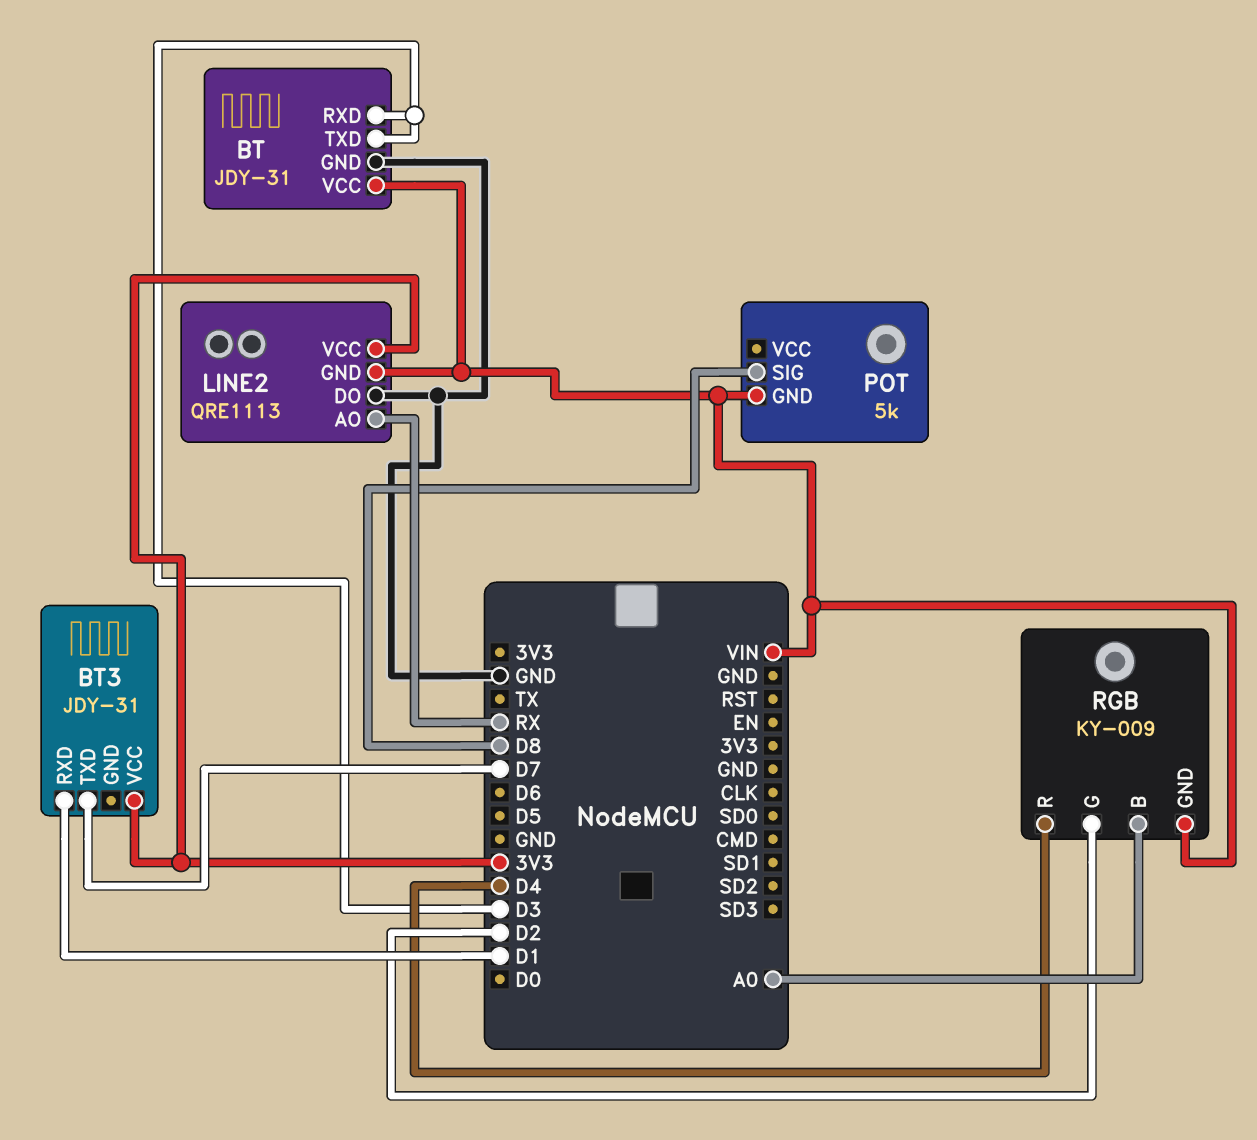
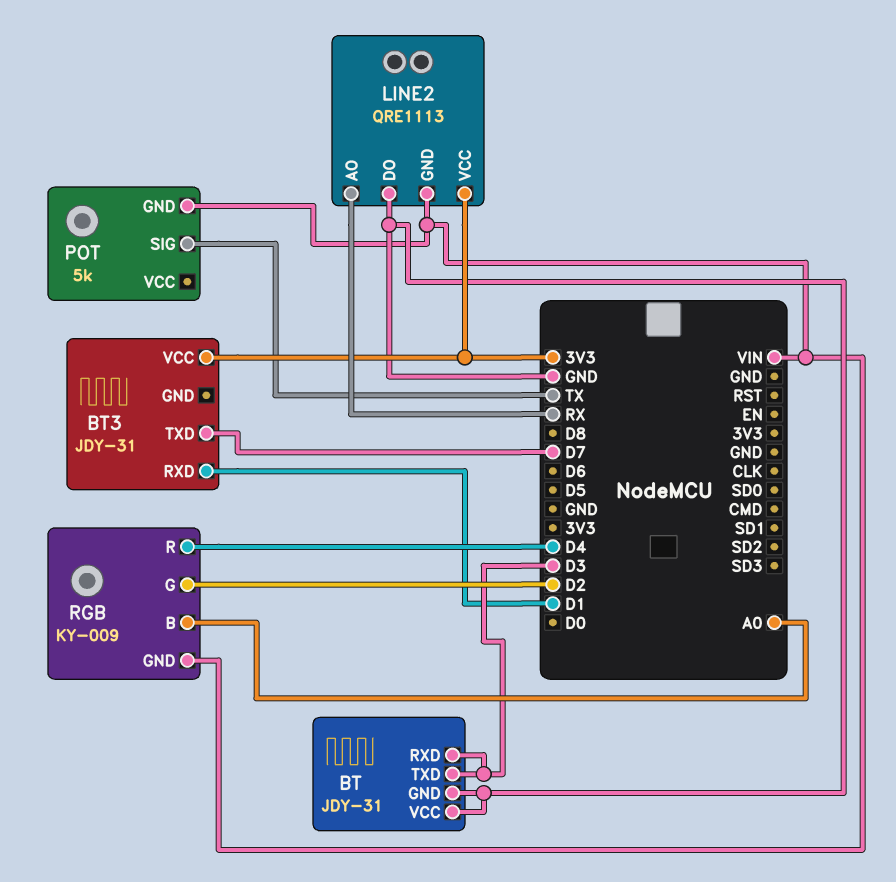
BT pin VCC: VIN -> GND
POT pin SIG: D8 -> TX

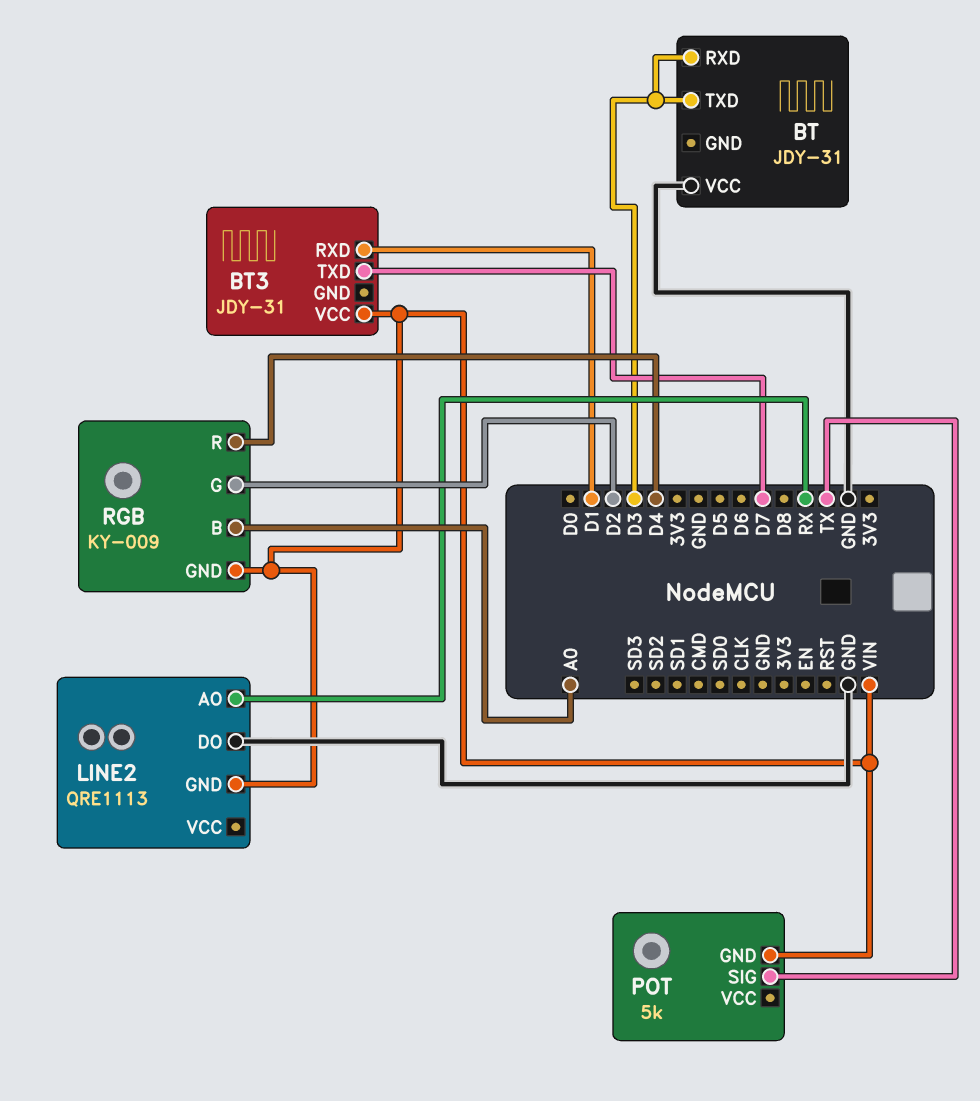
BT pin GND: GND -> none
BT3 pin VCC: 3V3 -> VIN
LINE2 pin VCC: 3V3 -> none

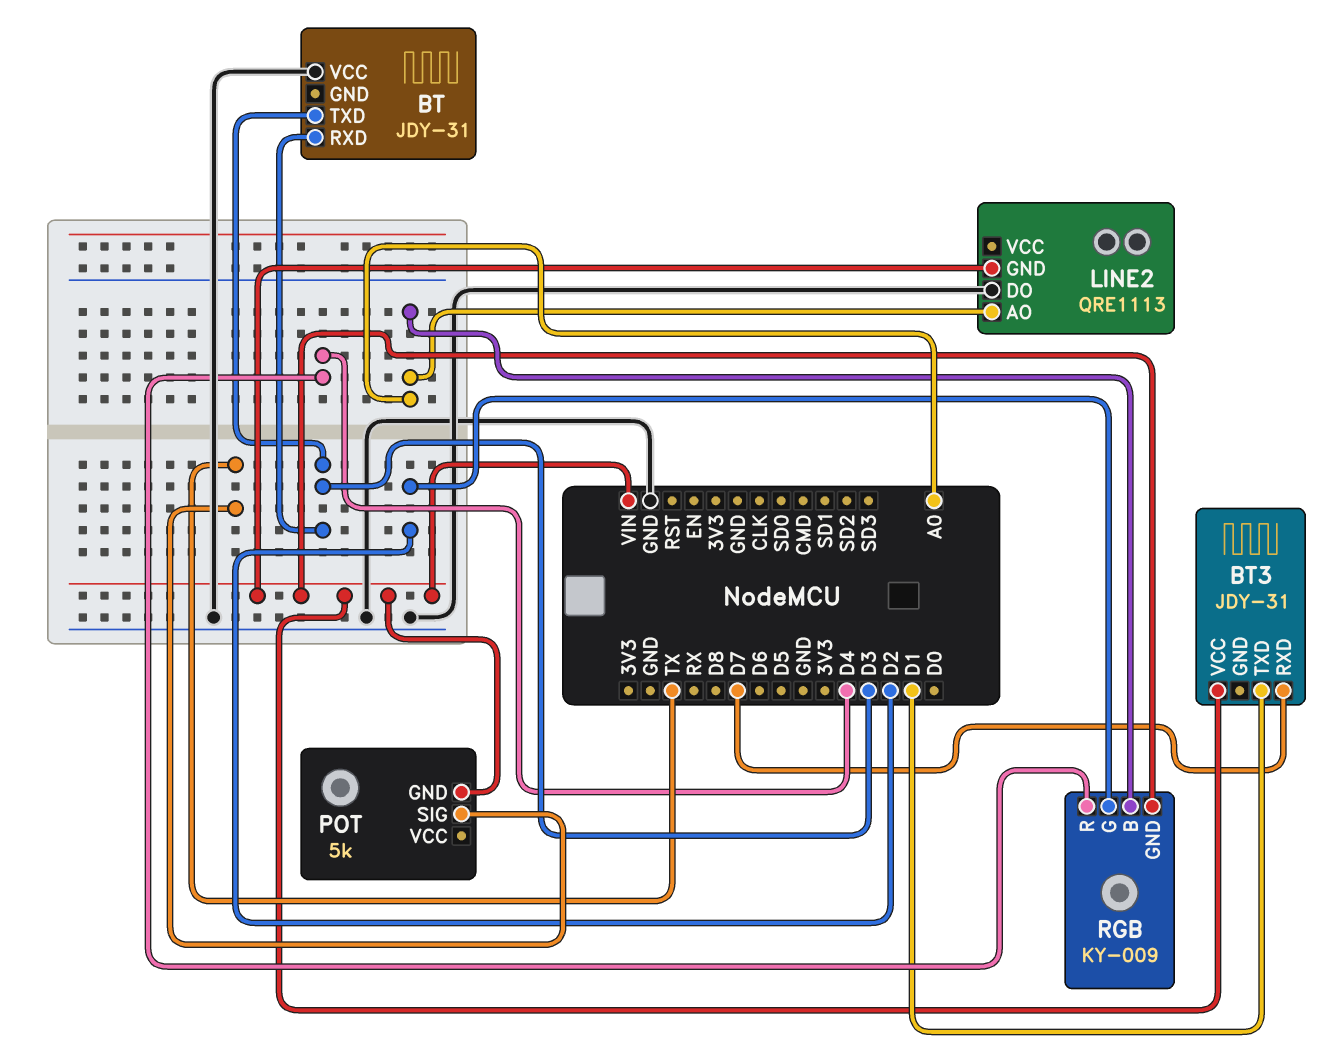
BT3 pin RXD: D1 -> D7
BT3 pin TXD: D7 -> D1
LINE2 pin AO: RX -> A0

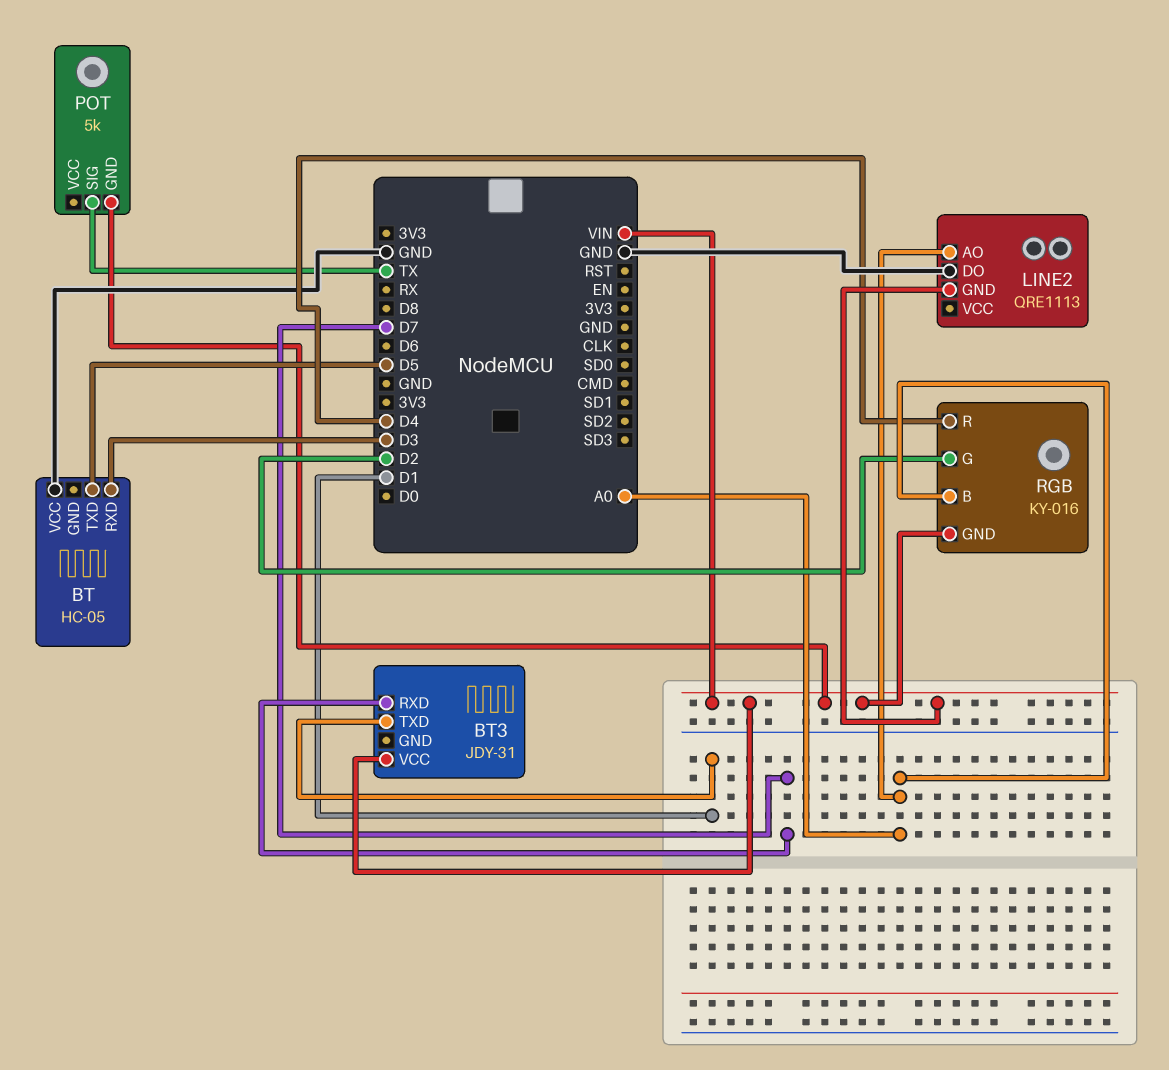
BT: JDY-31 -> HC-05
BT pin TXD: D3 -> D5
RGB: KY-009 -> KY-016

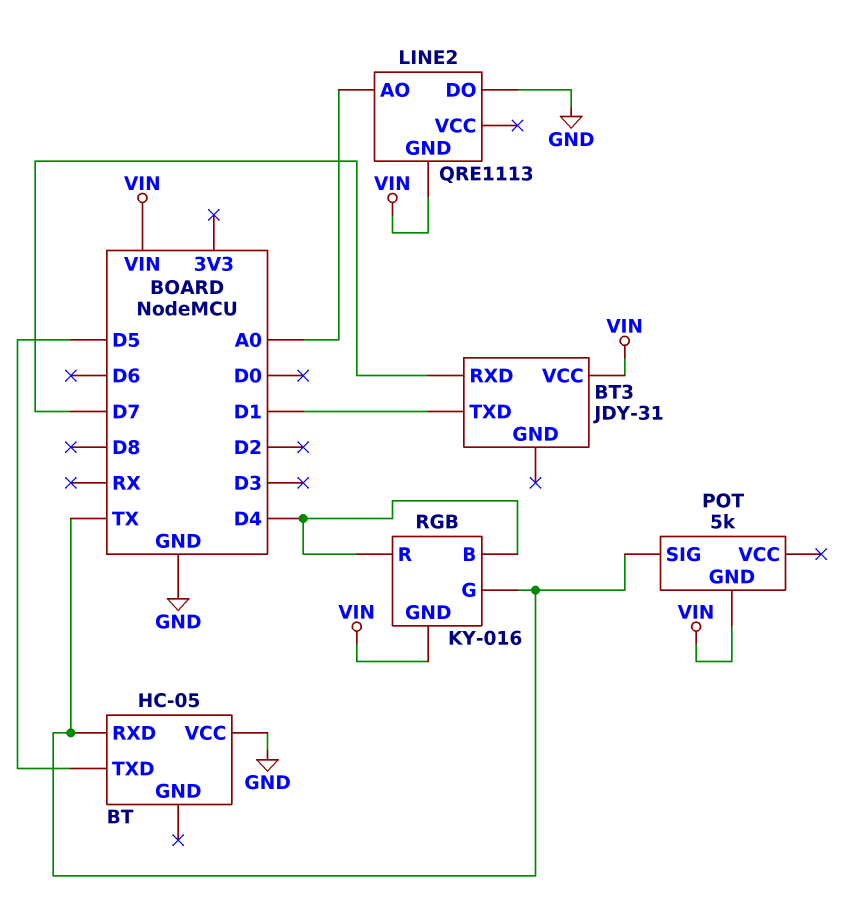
BT pin RXD: D3 -> TX
RGB pin B: A0 -> D4
RGB pin G: D2 -> TX

